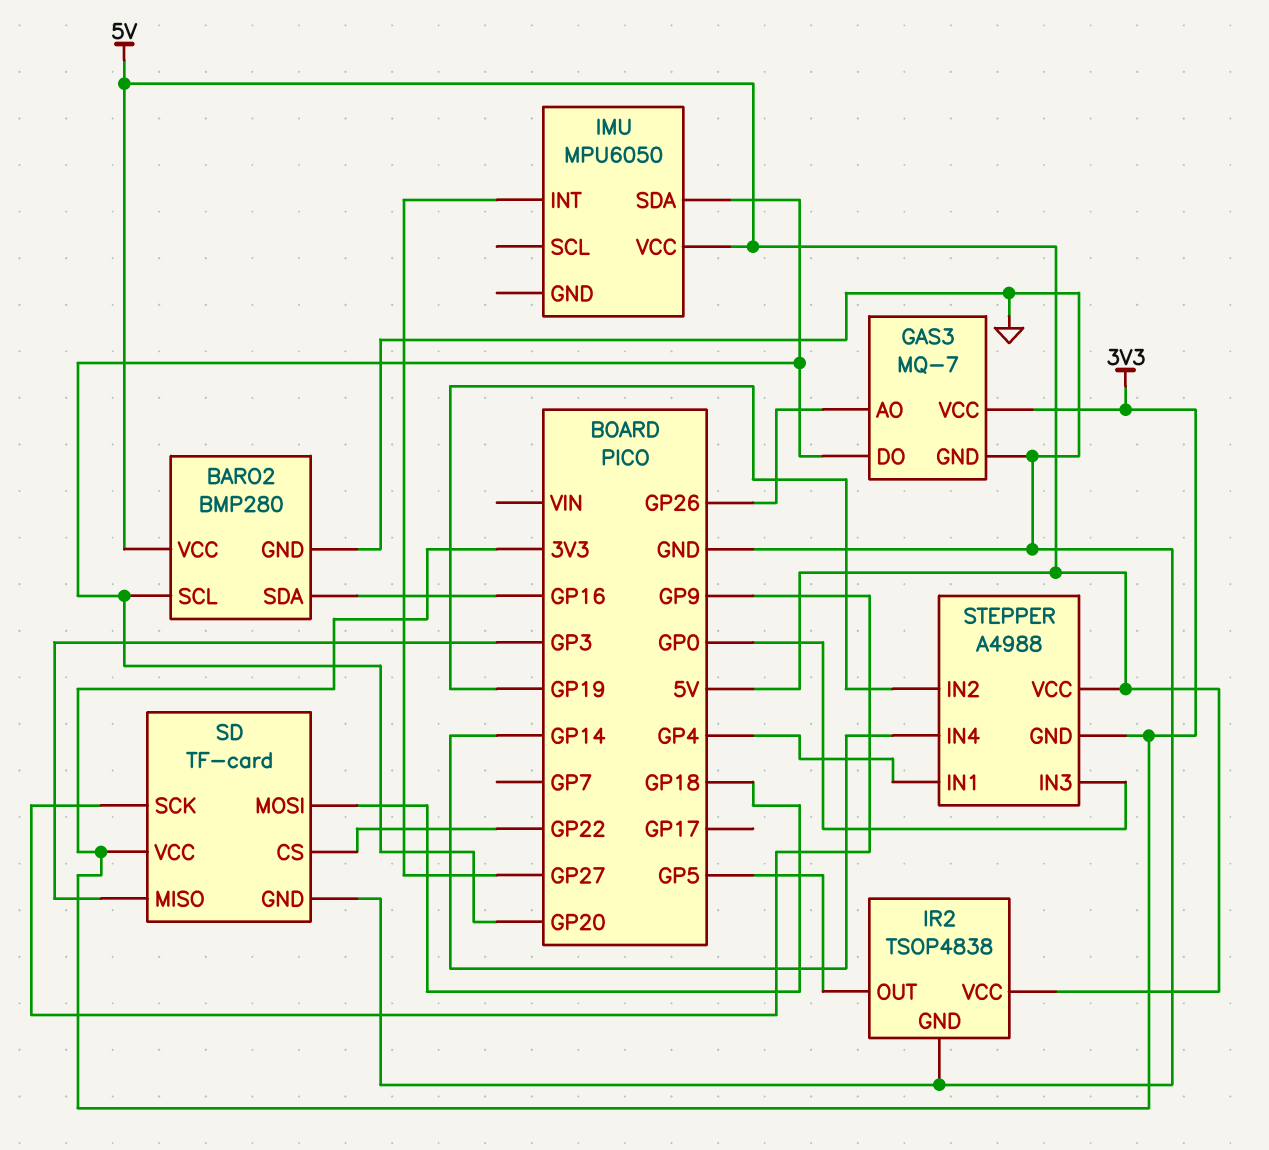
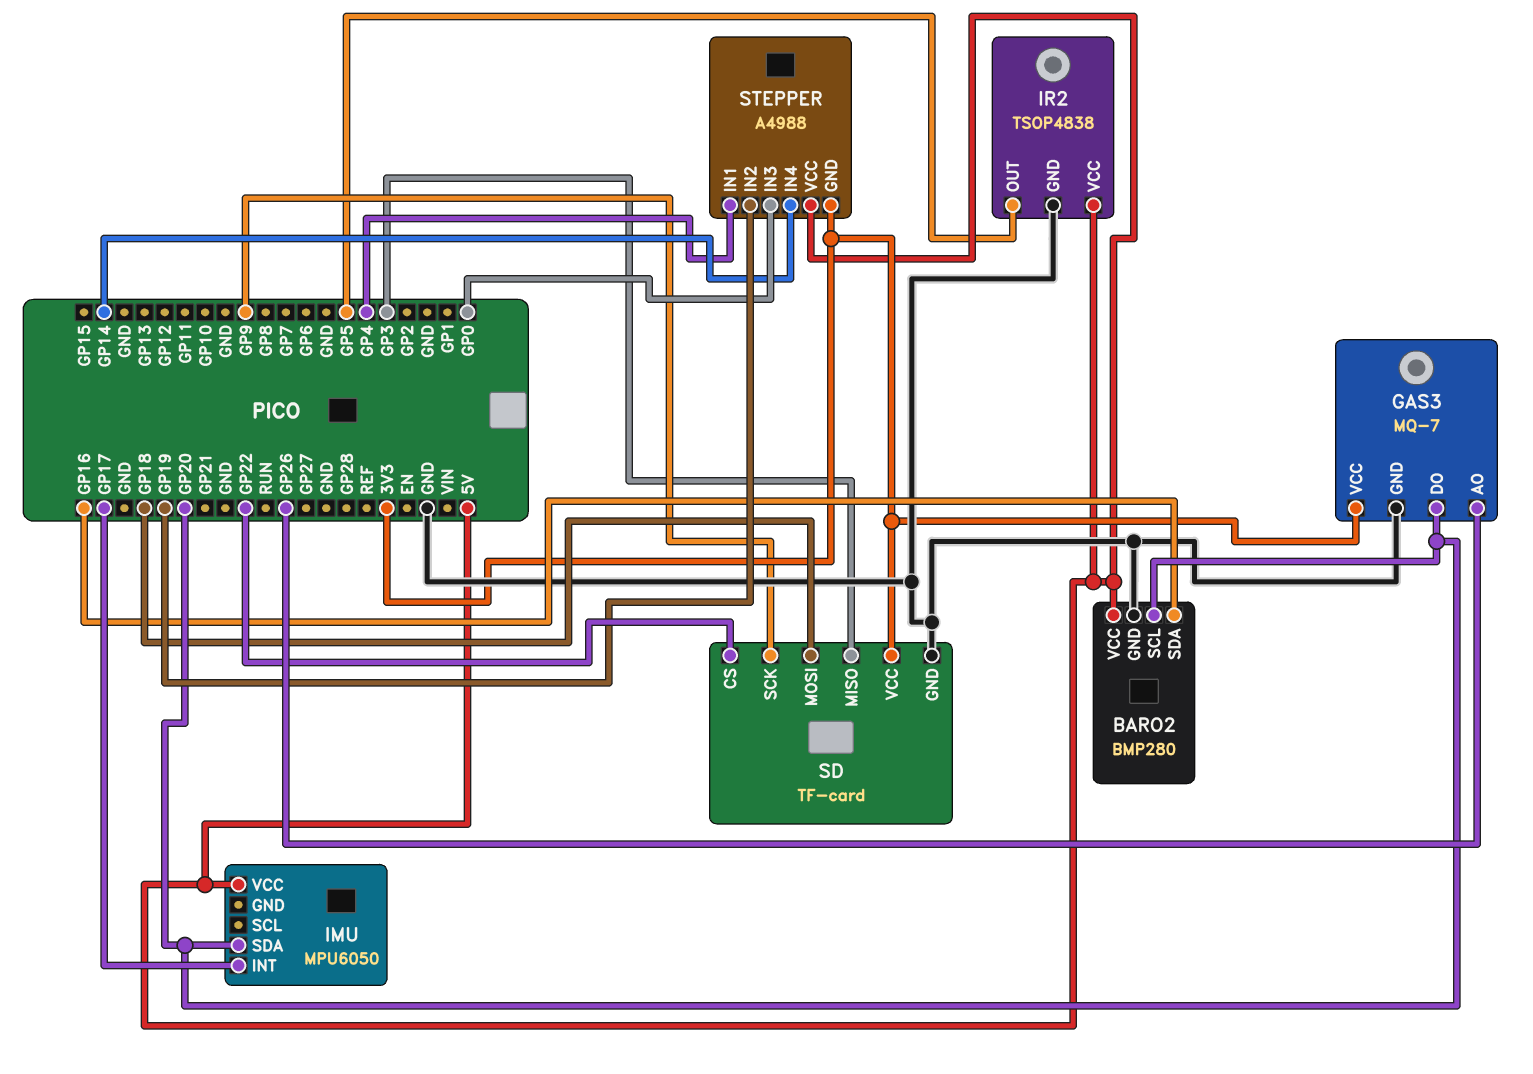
IMU pin INT: GP27 -> GP17

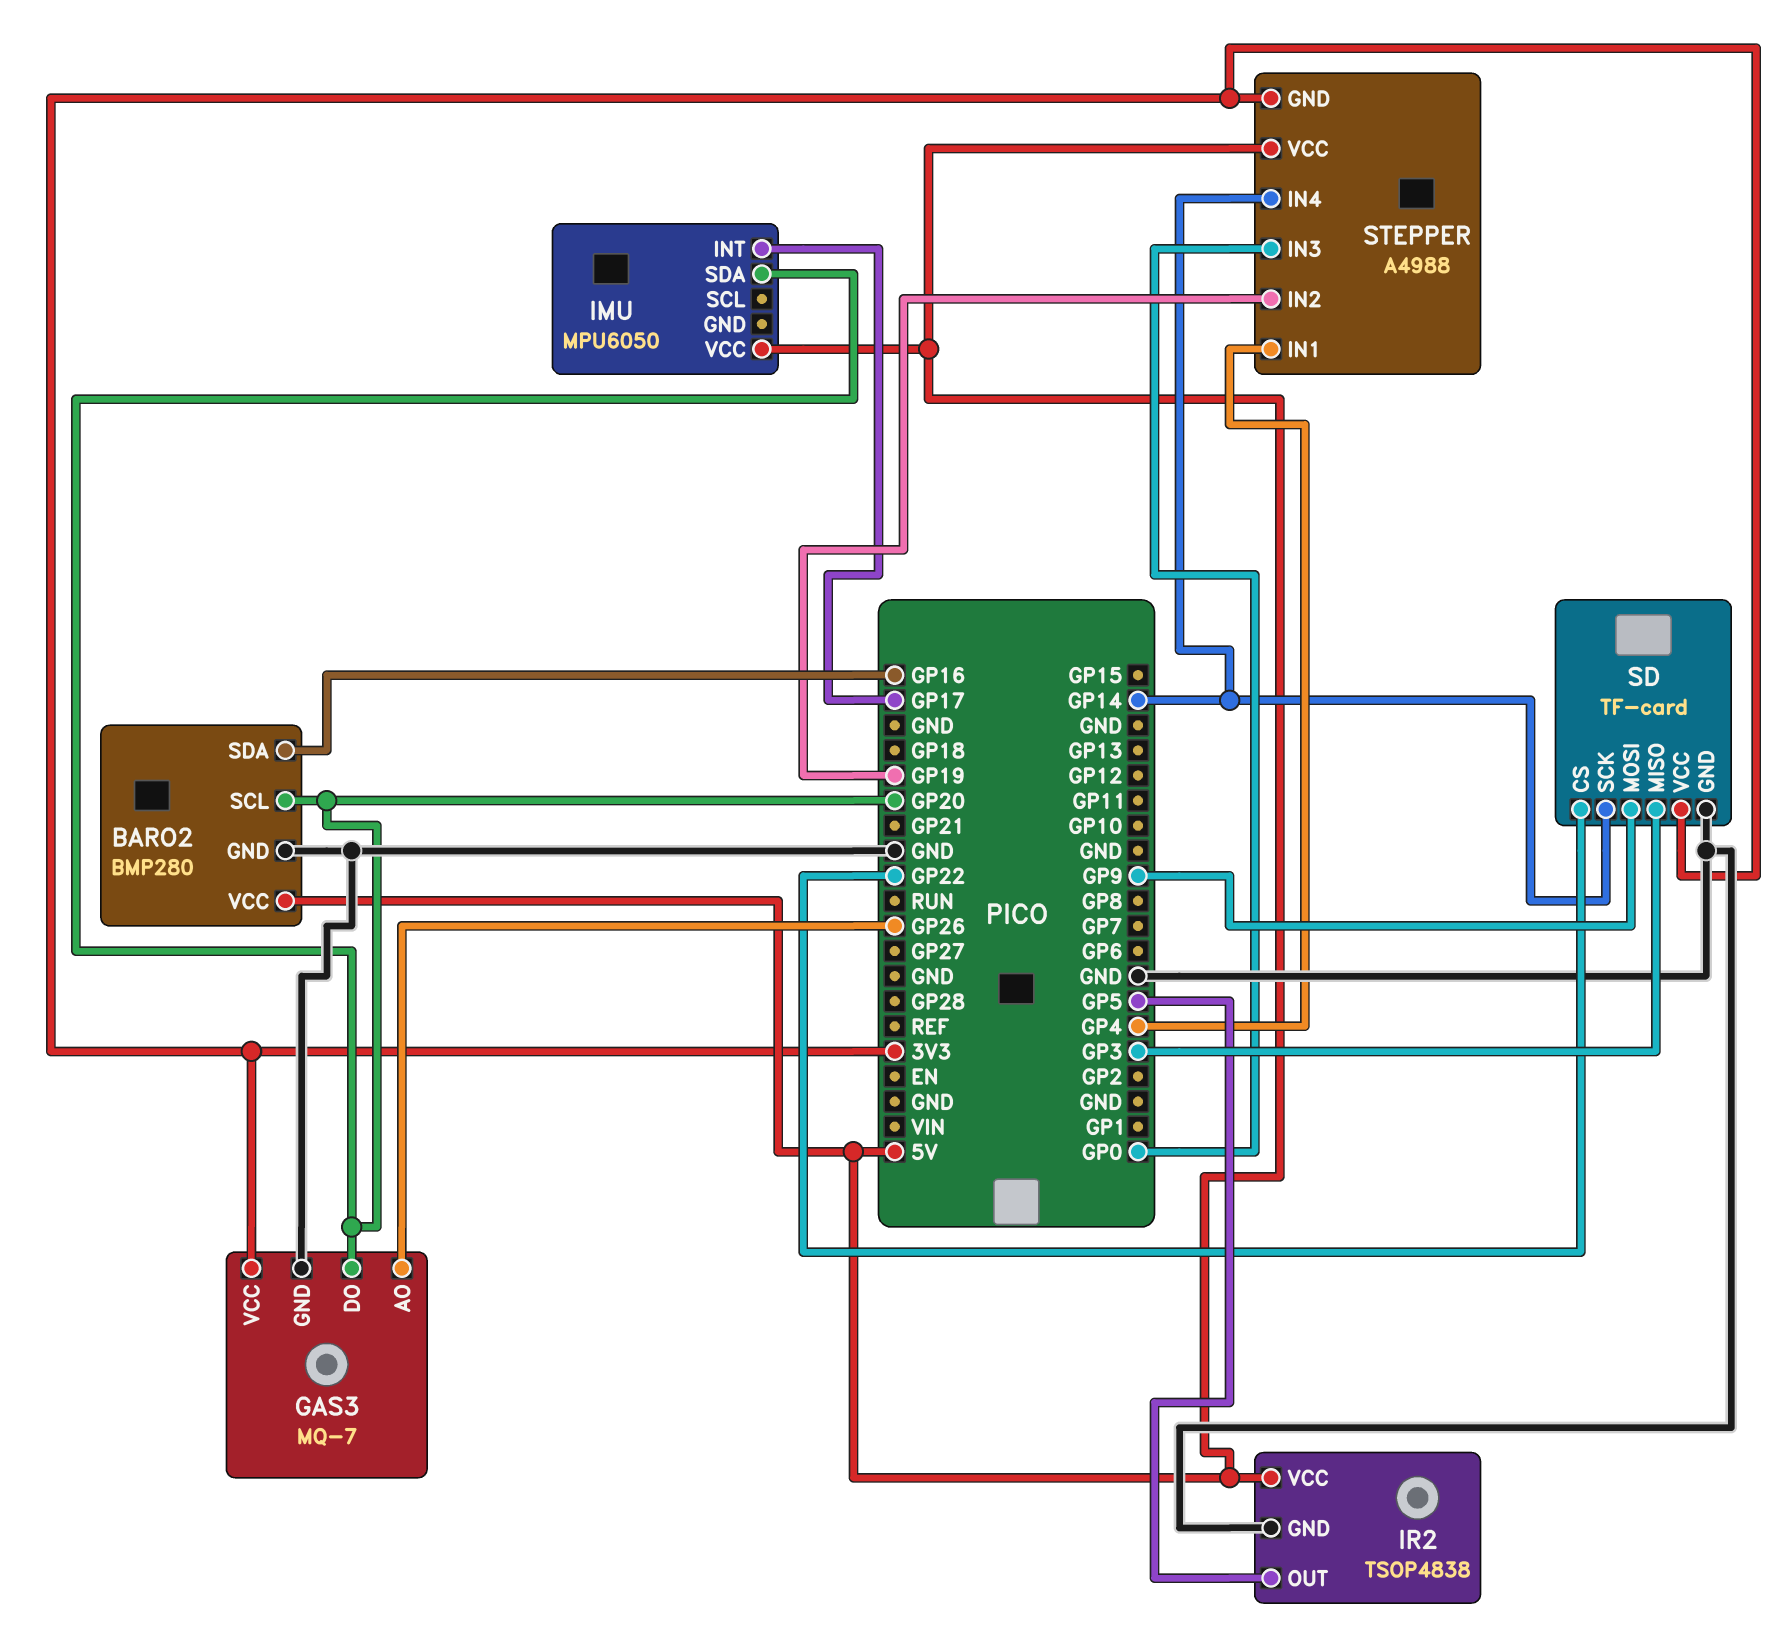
SD pin MOSI: GP18 -> GP9
SD pin SCK: GP9 -> GP14

